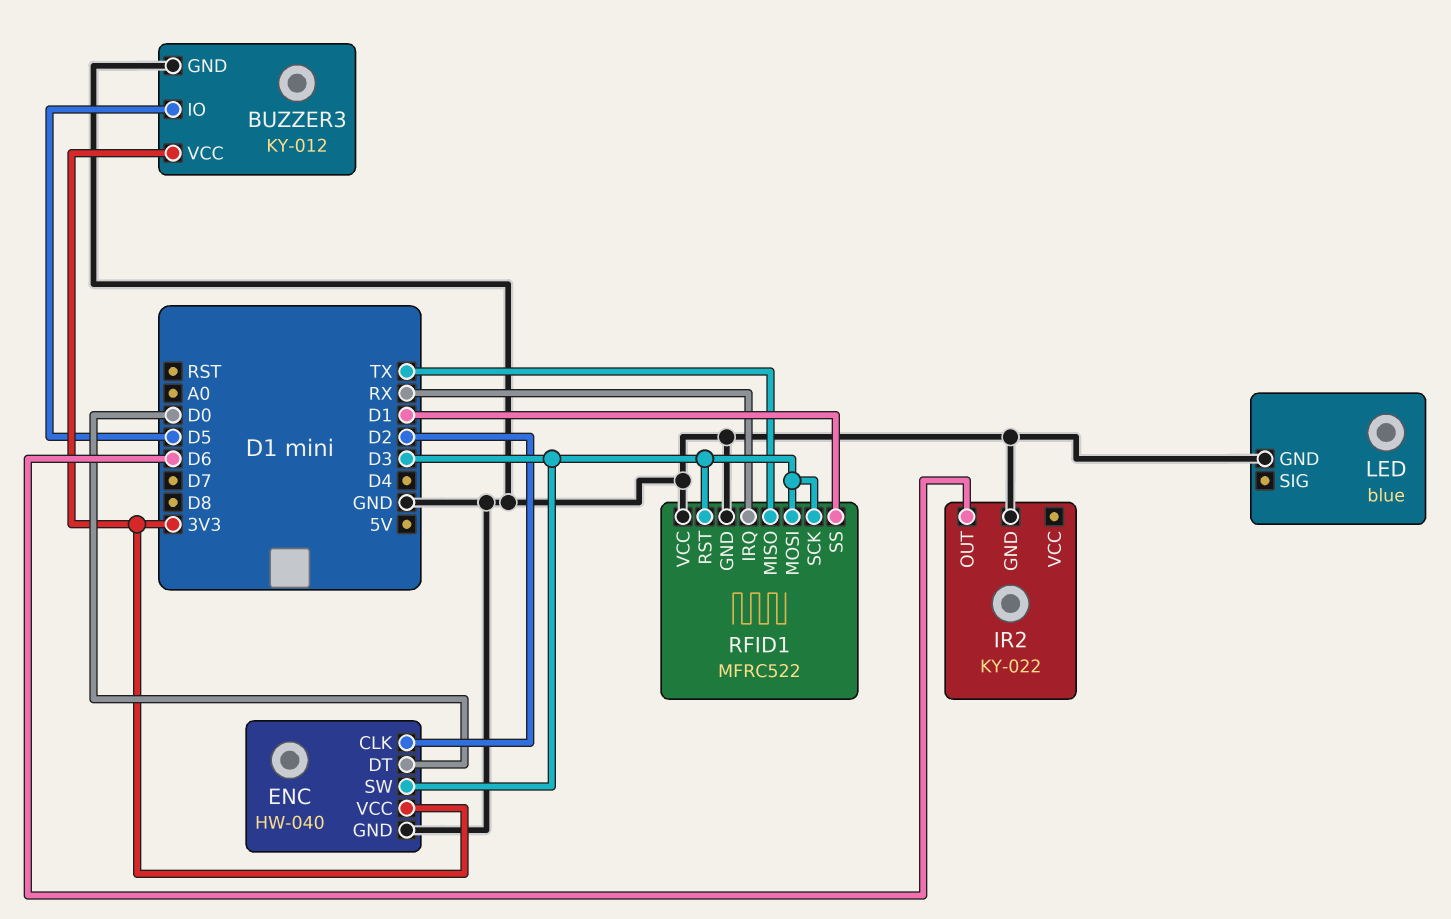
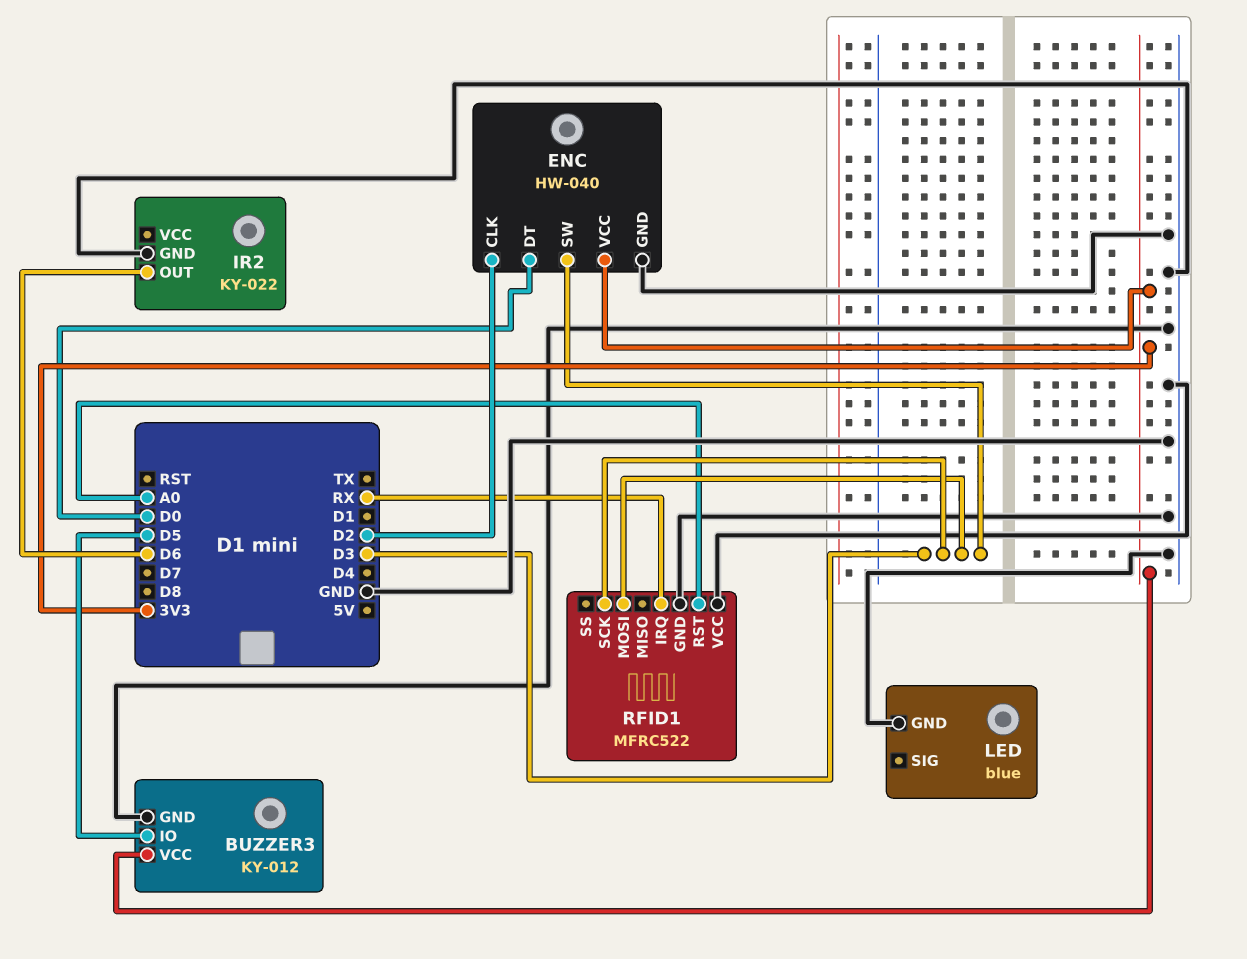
RFID1 pin MISO: TX -> none
RFID1 pin RST: D3 -> A0
RFID1 pin SS: D1 -> none

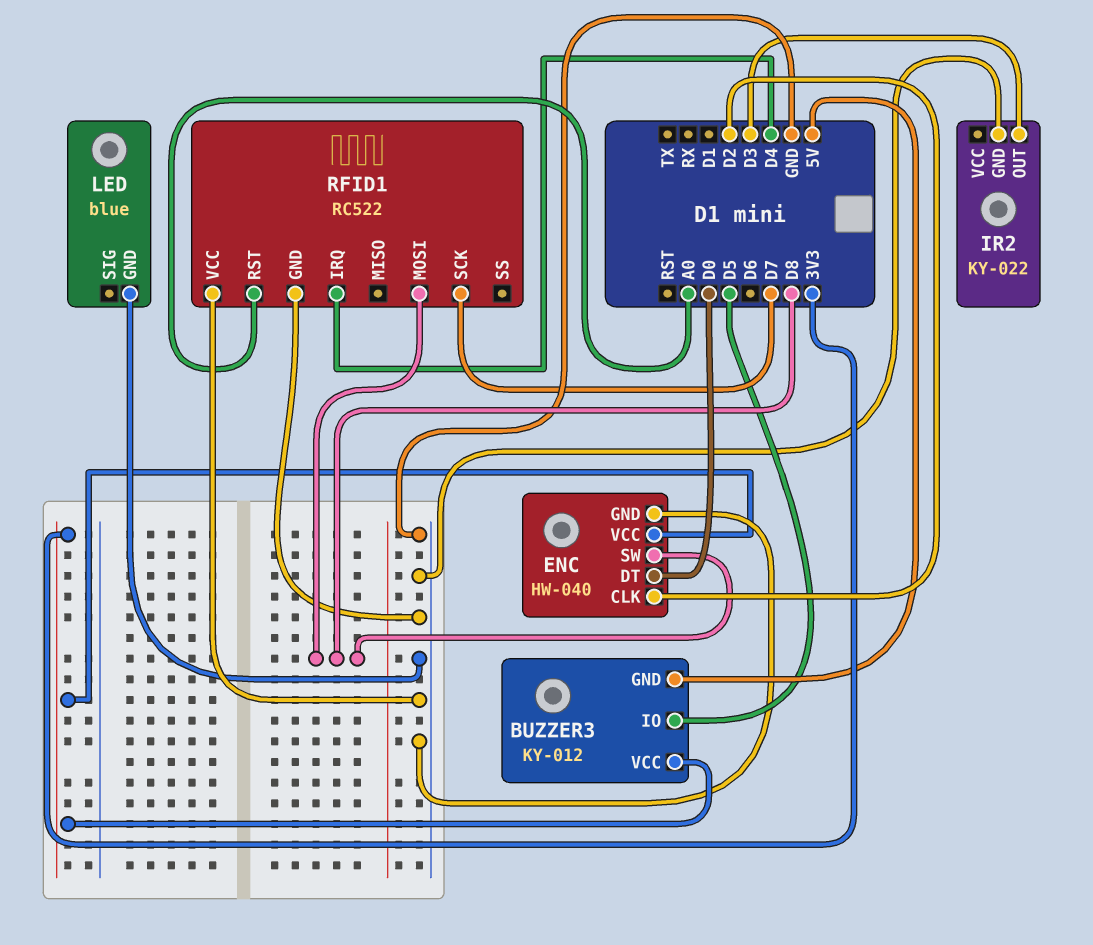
BUZZER3 pin GND: GND -> 5V
ENC pin SW: D3 -> D8
IR2 pin OUT: D6 -> D3
RFID1: MFRC522 -> RC522
RFID1 pin IRQ: RX -> D4
RFID1 pin MOSI: D3 -> D8
RFID1 pin SCK: D3 -> D7

